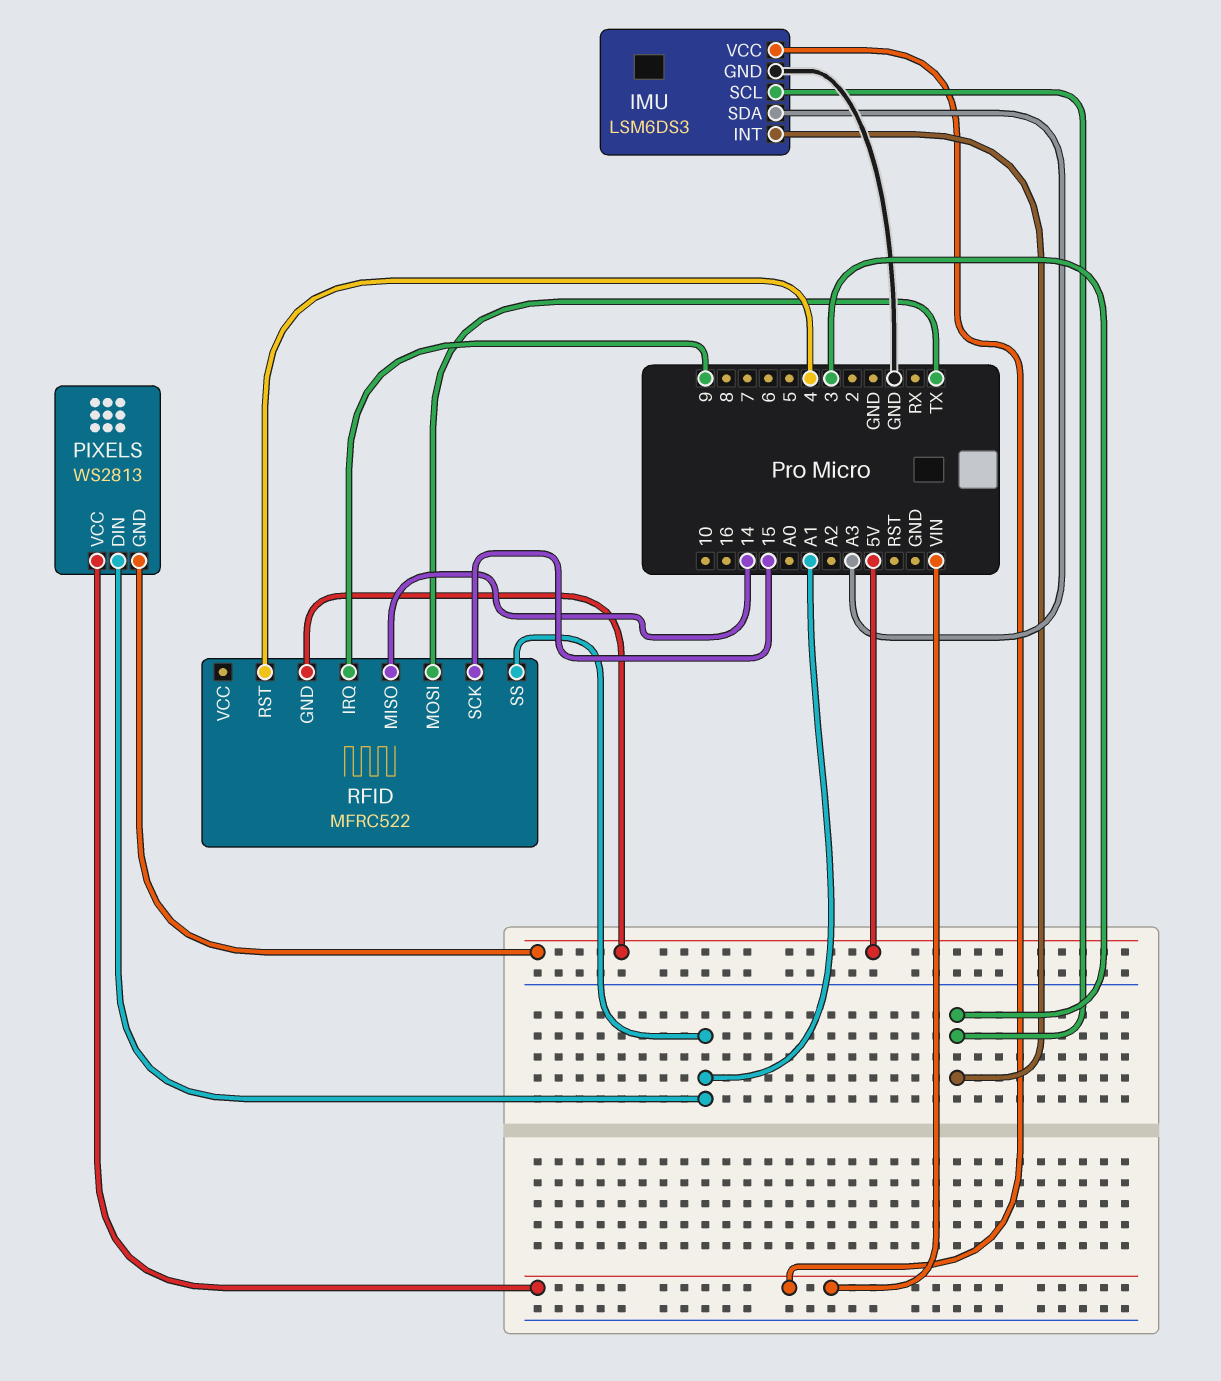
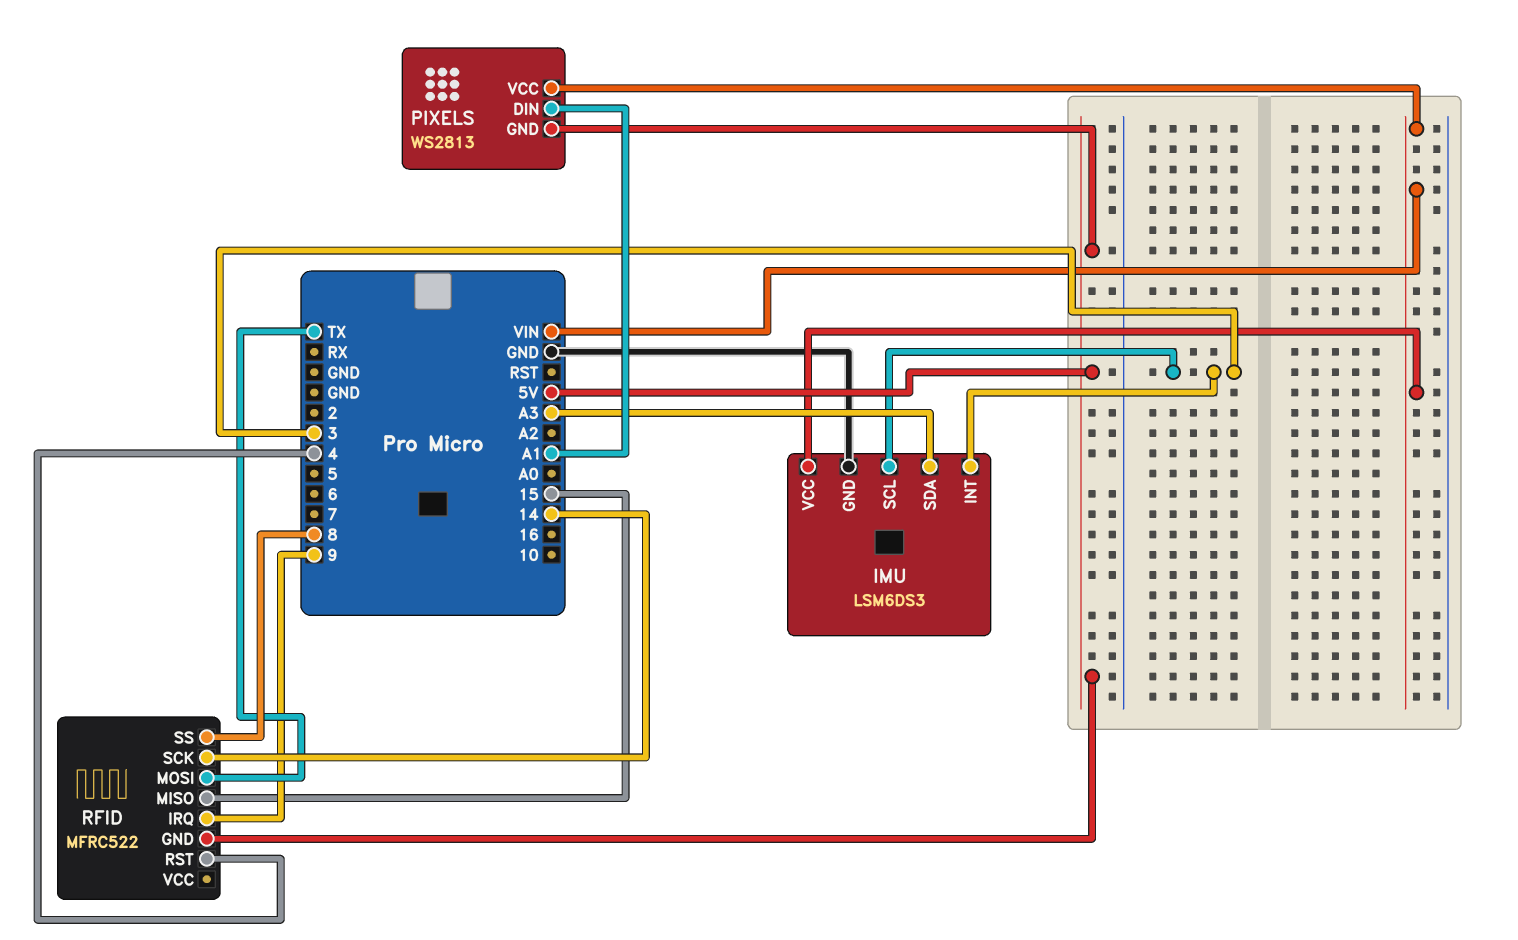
RFID pin MISO: 14 -> 15
RFID pin SCK: 15 -> 14
RFID pin SS: A1 -> 8

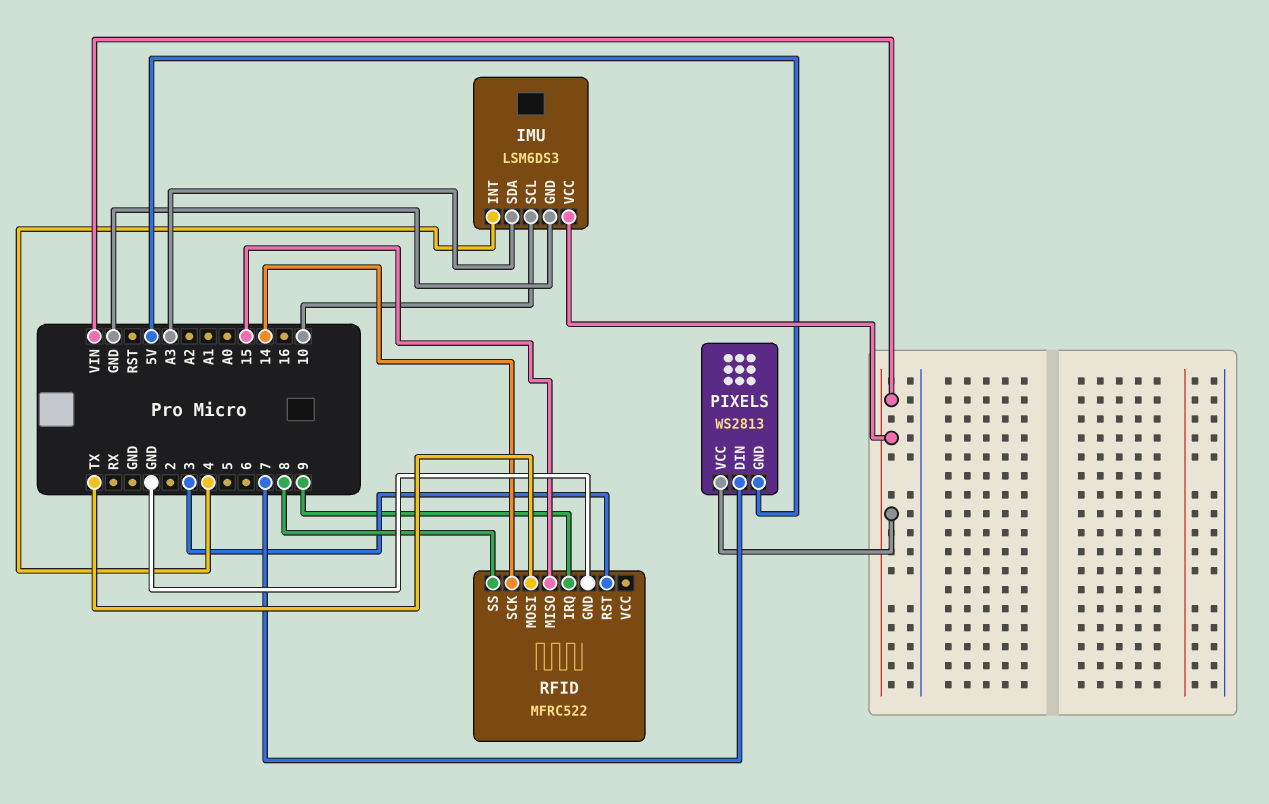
IMU pin INT: 3 -> 4
IMU pin SCL: 3 -> 10
PIXELS pin DIN: A1 -> 7
RFID pin GND: 5V -> GND
RFID pin RST: 4 -> 3

